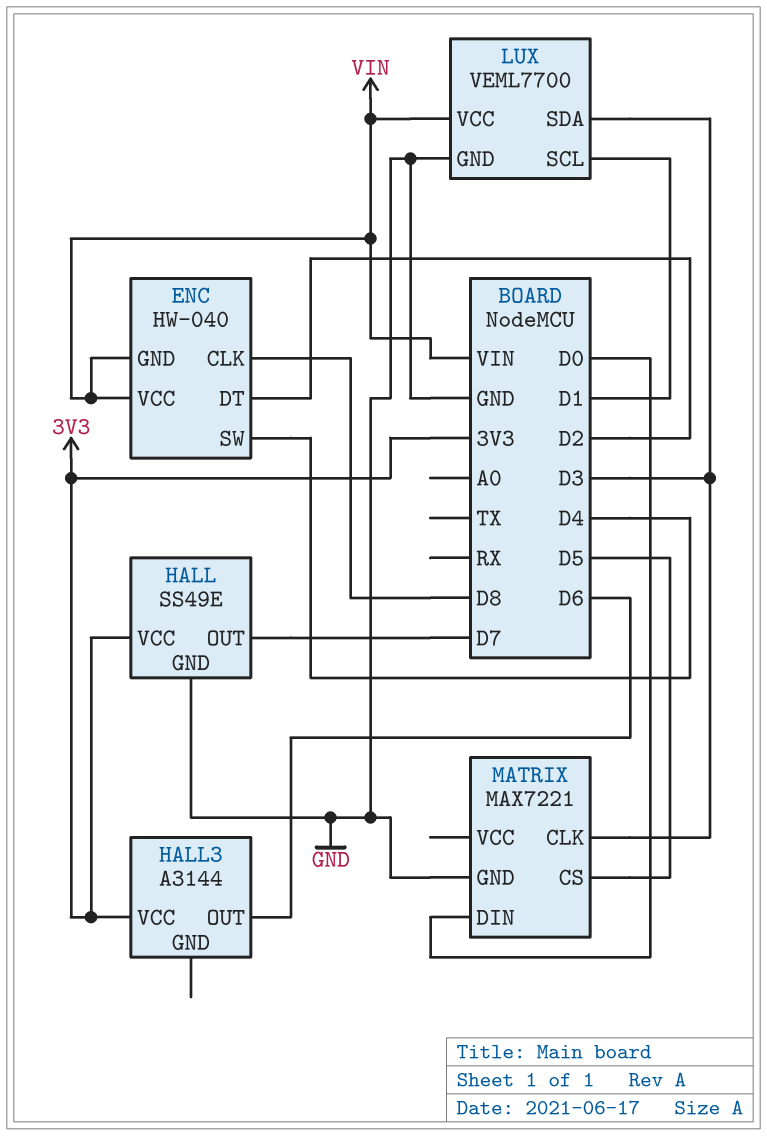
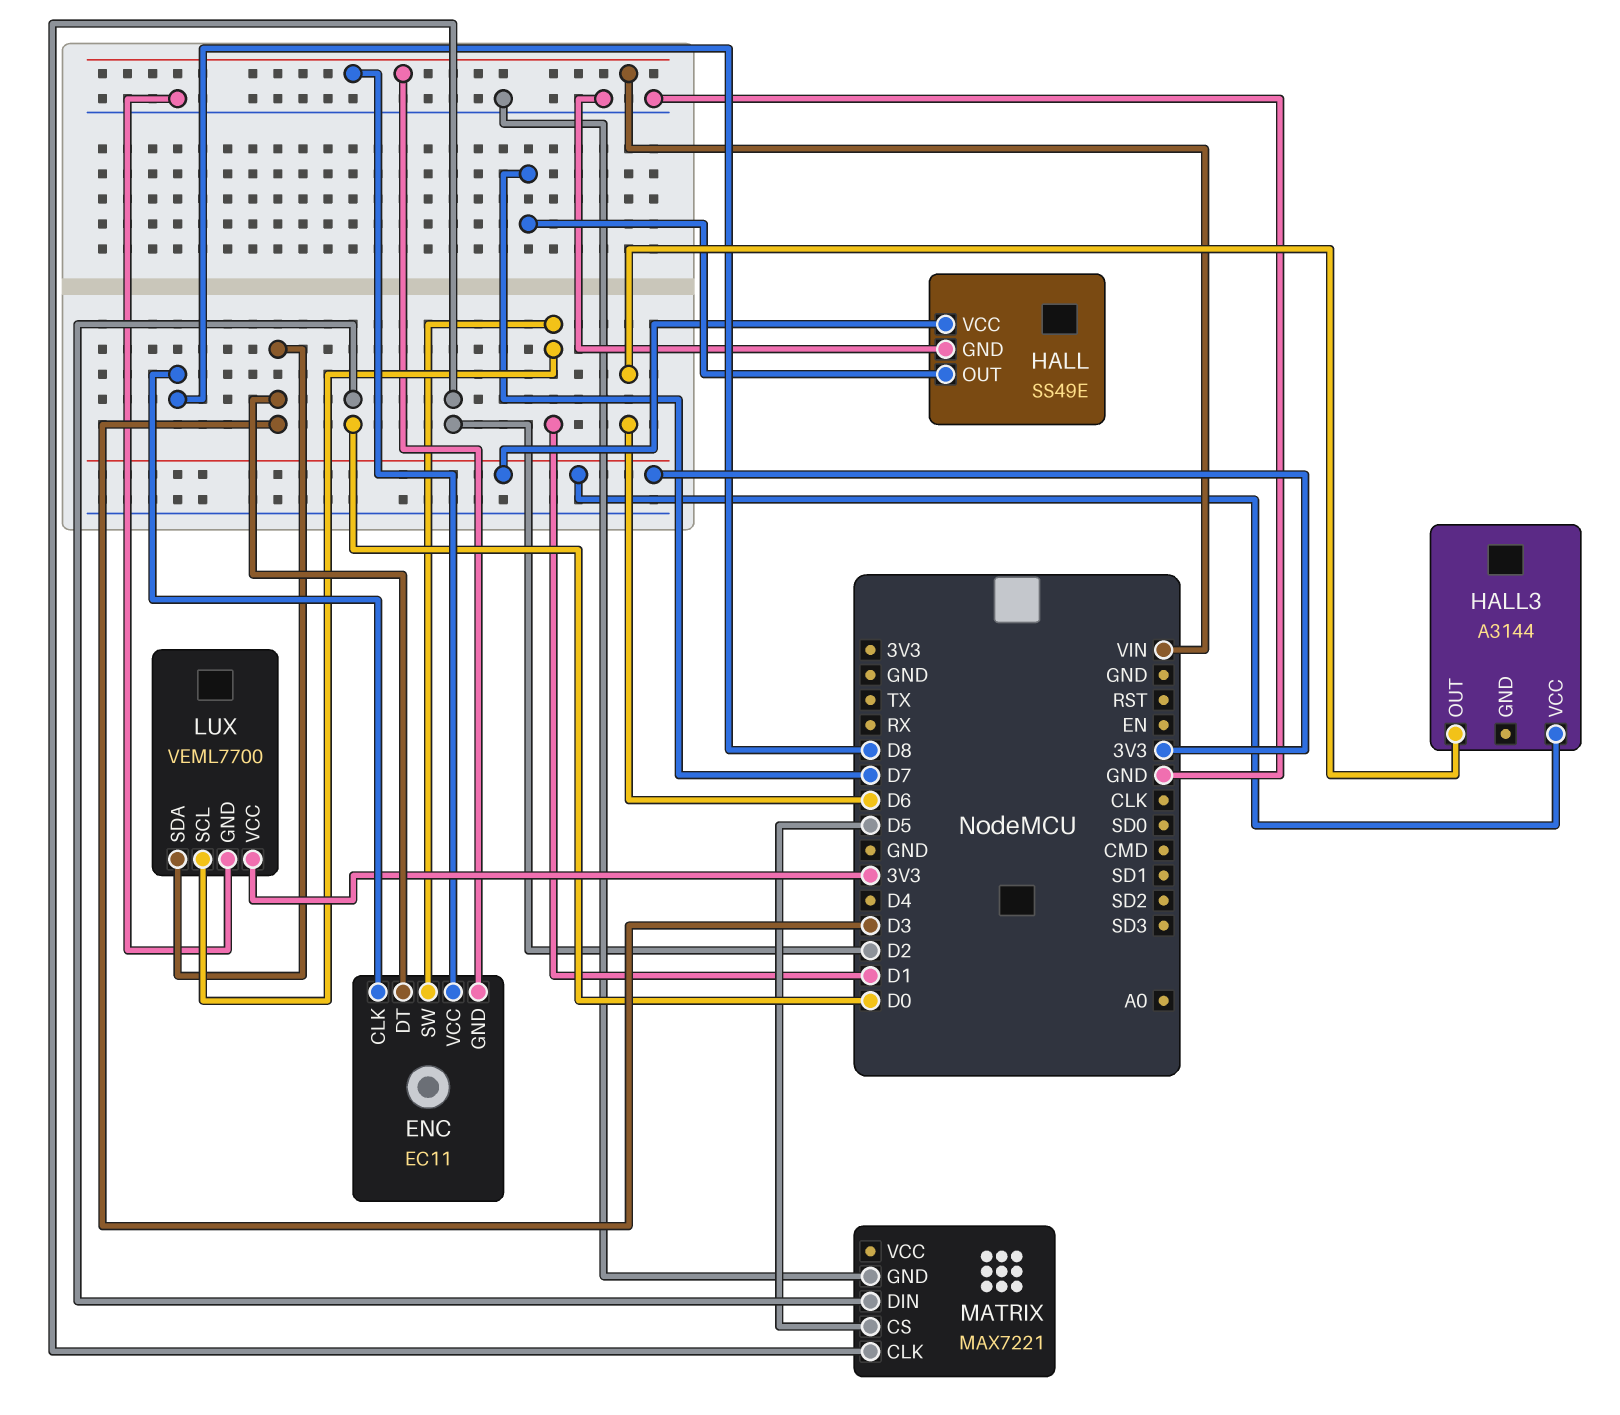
ENC: HW-040 -> EC11
ENC pin DT: D2 -> D3
ENC pin SW: D4 -> D1
LUX pin VCC: VIN -> 3V3
MATRIX pin CLK: D3 -> D2

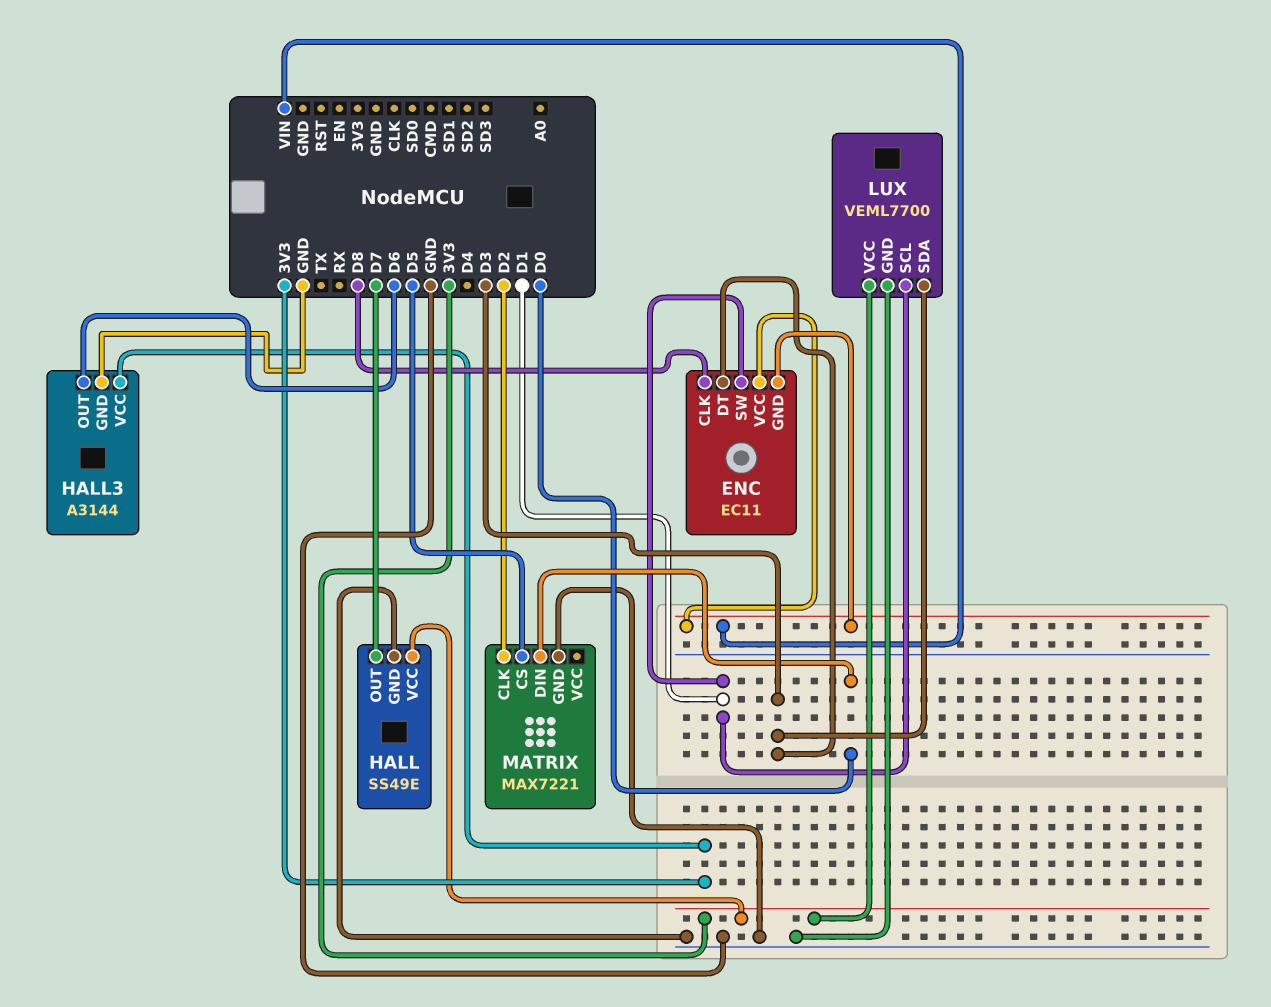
HALL3 pin GND: none -> GND

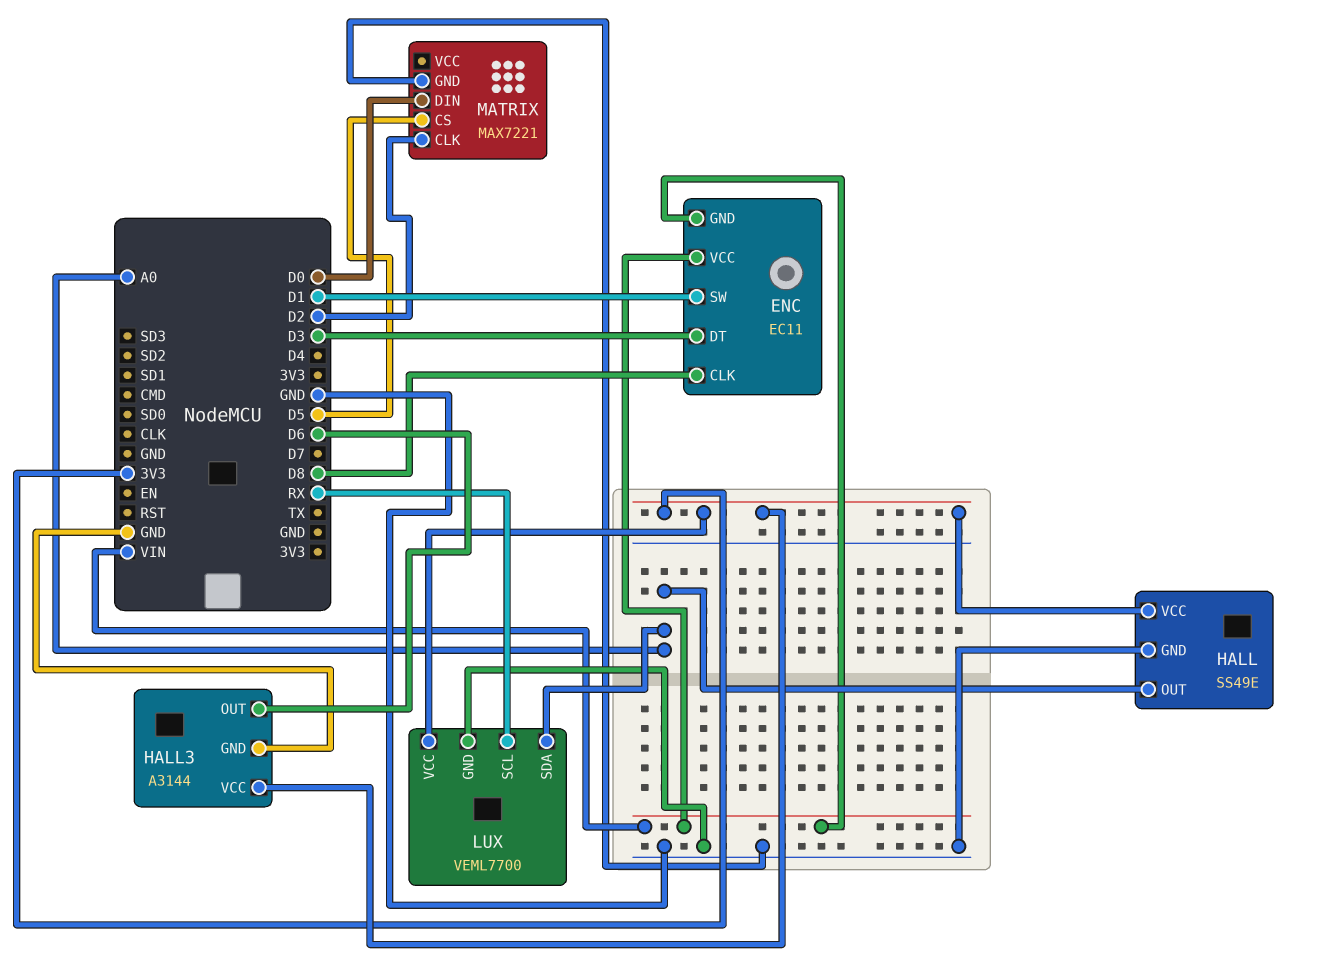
HALL pin OUT: D7 -> A0
LUX pin SCL: D1 -> RX
LUX pin SDA: D3 -> A0

